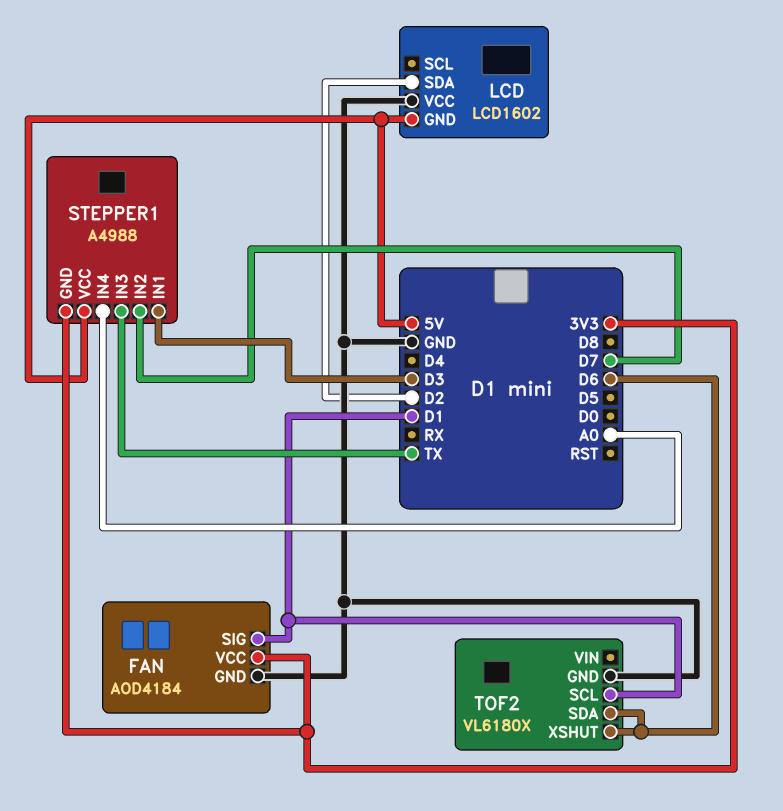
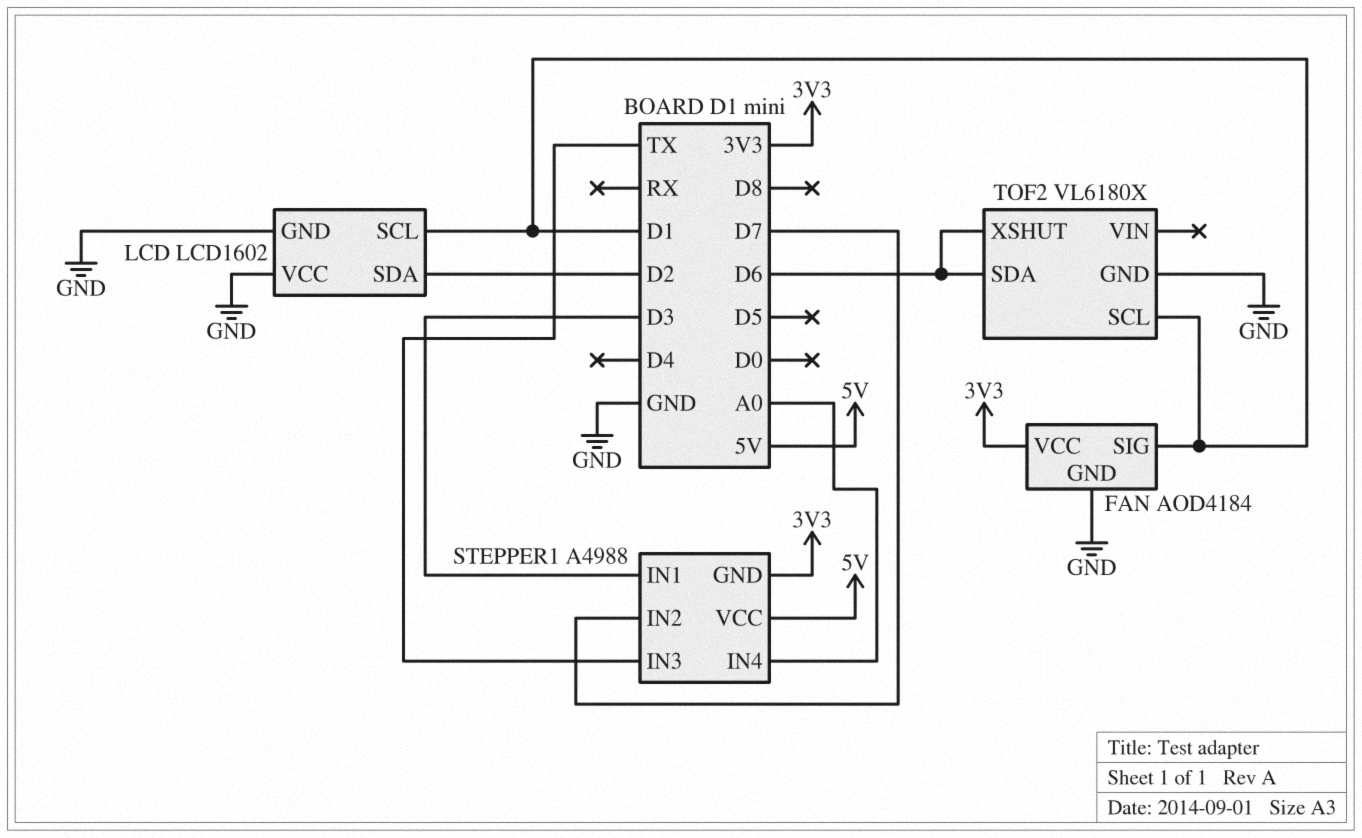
LCD pin GND: 5V -> GND
LCD pin SCL: none -> D1

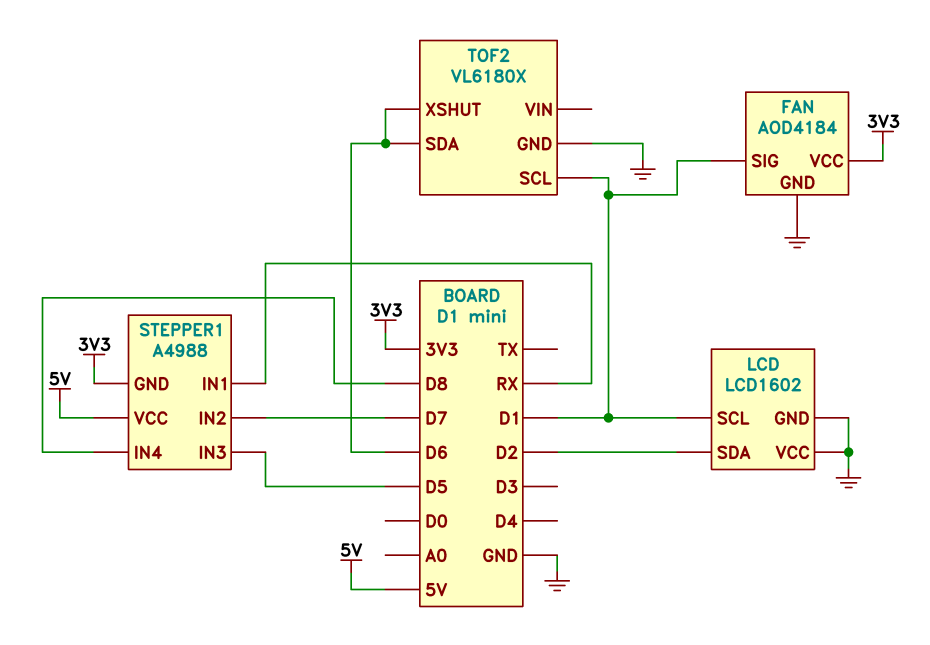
STEPPER1 pin IN1: D3 -> RX
STEPPER1 pin IN3: TX -> D5
STEPPER1 pin IN4: A0 -> D8

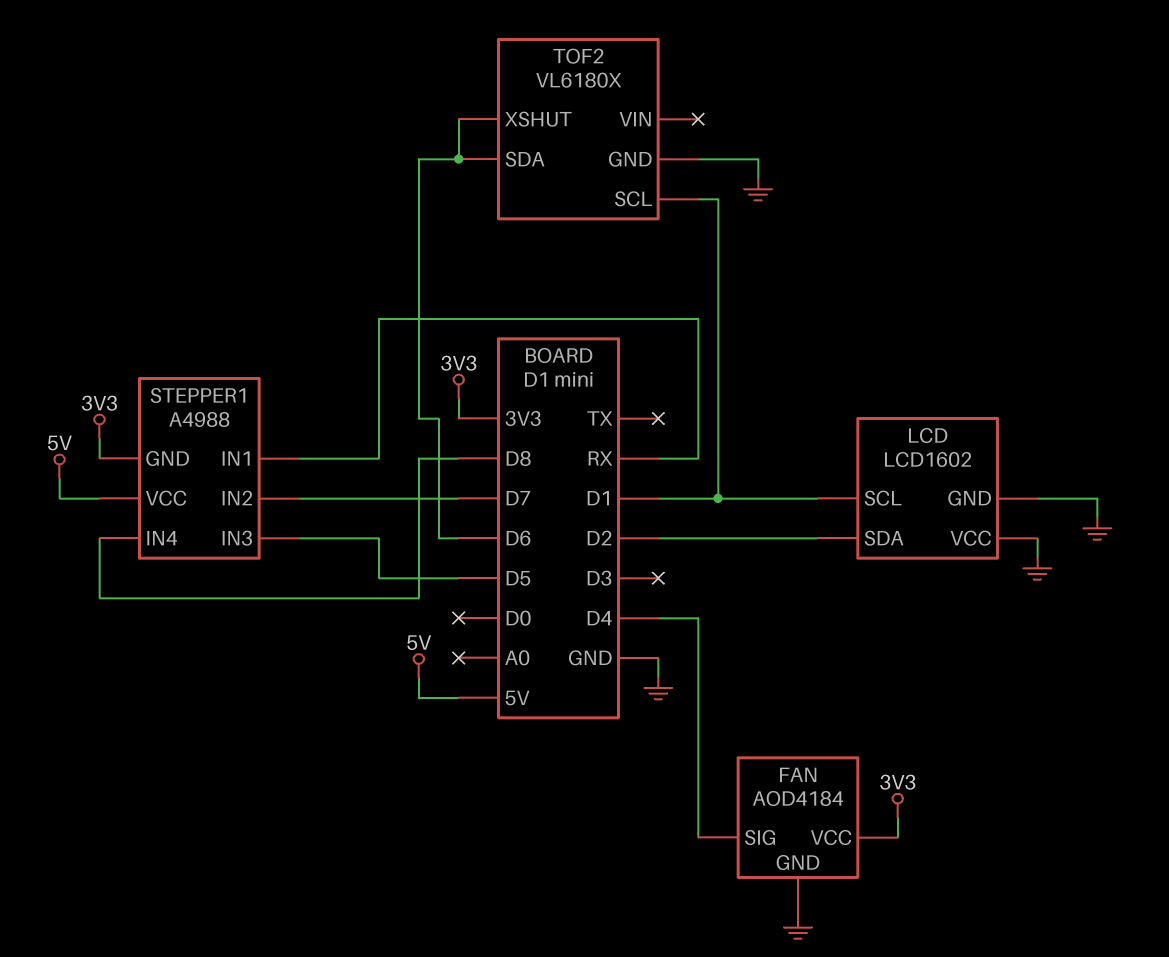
FAN pin SIG: D1 -> D4

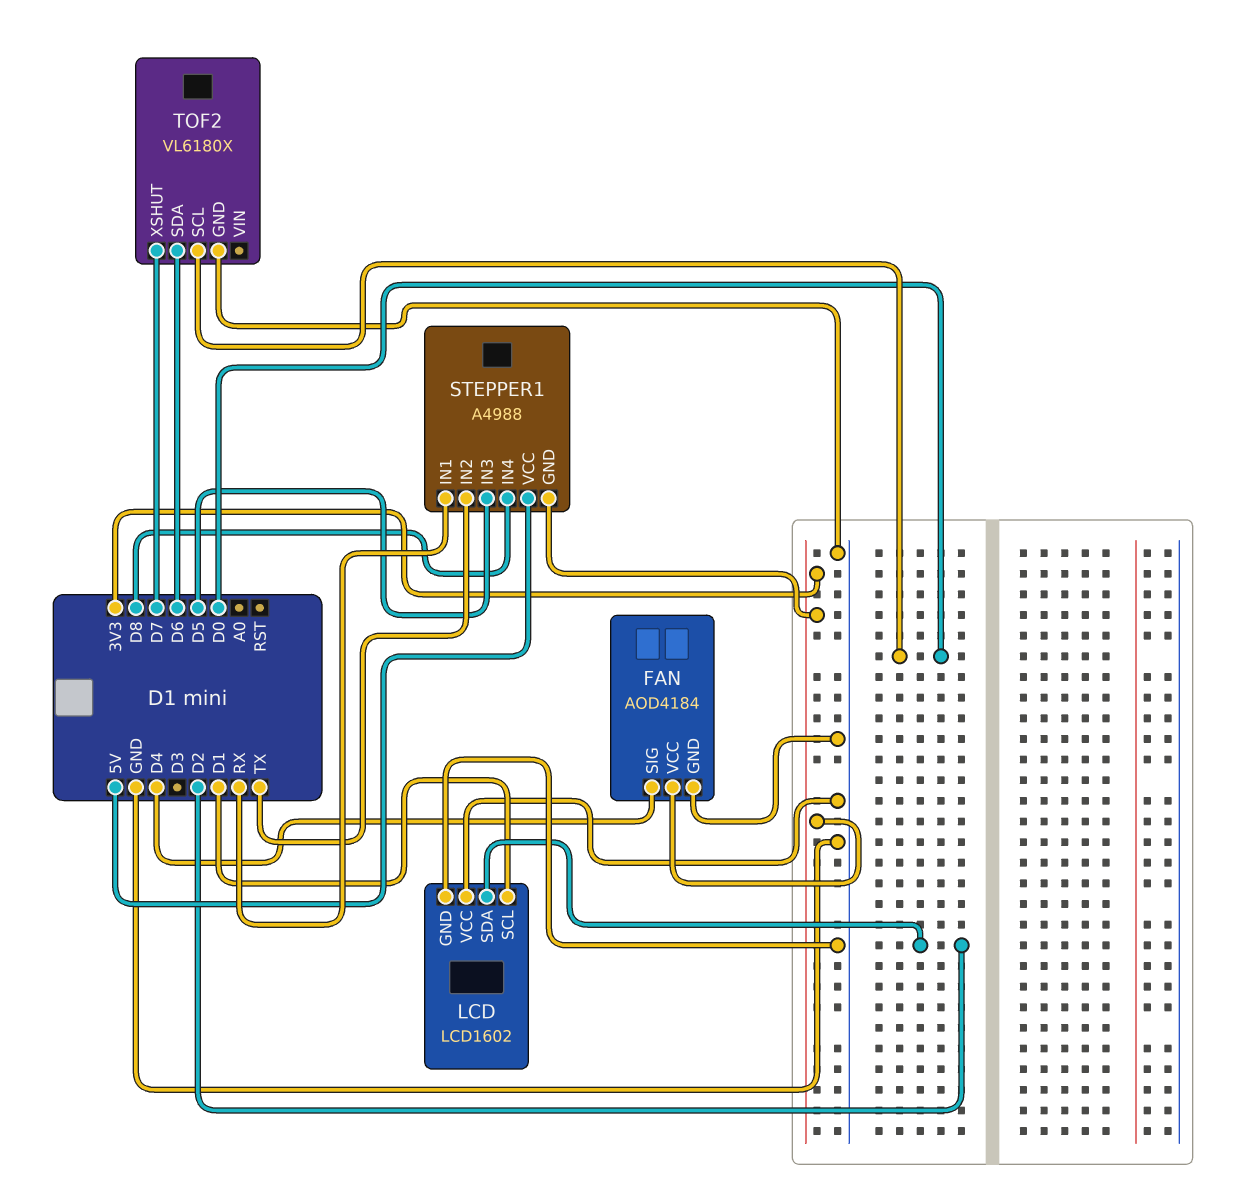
STEPPER1 pin IN2: D7 -> TX
TOF2 pin SCL: D1 -> D0
TOF2 pin XSHUT: D6 -> D7

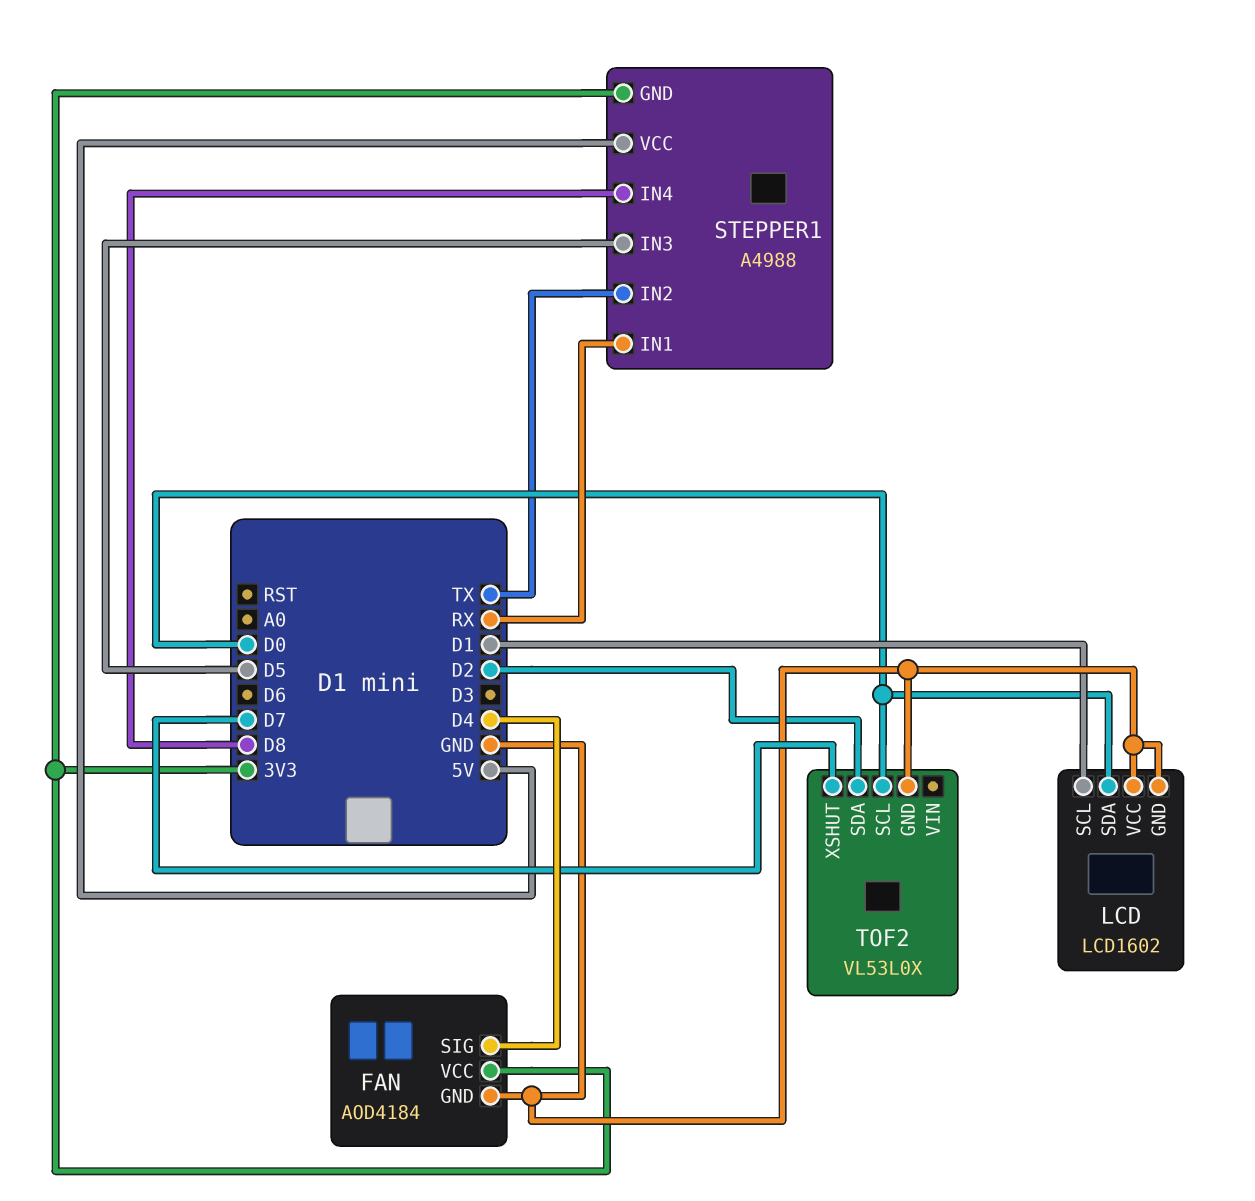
LCD pin SDA: D2 -> D0
TOF2: VL6180X -> VL53L0X
TOF2 pin SDA: D6 -> D2

